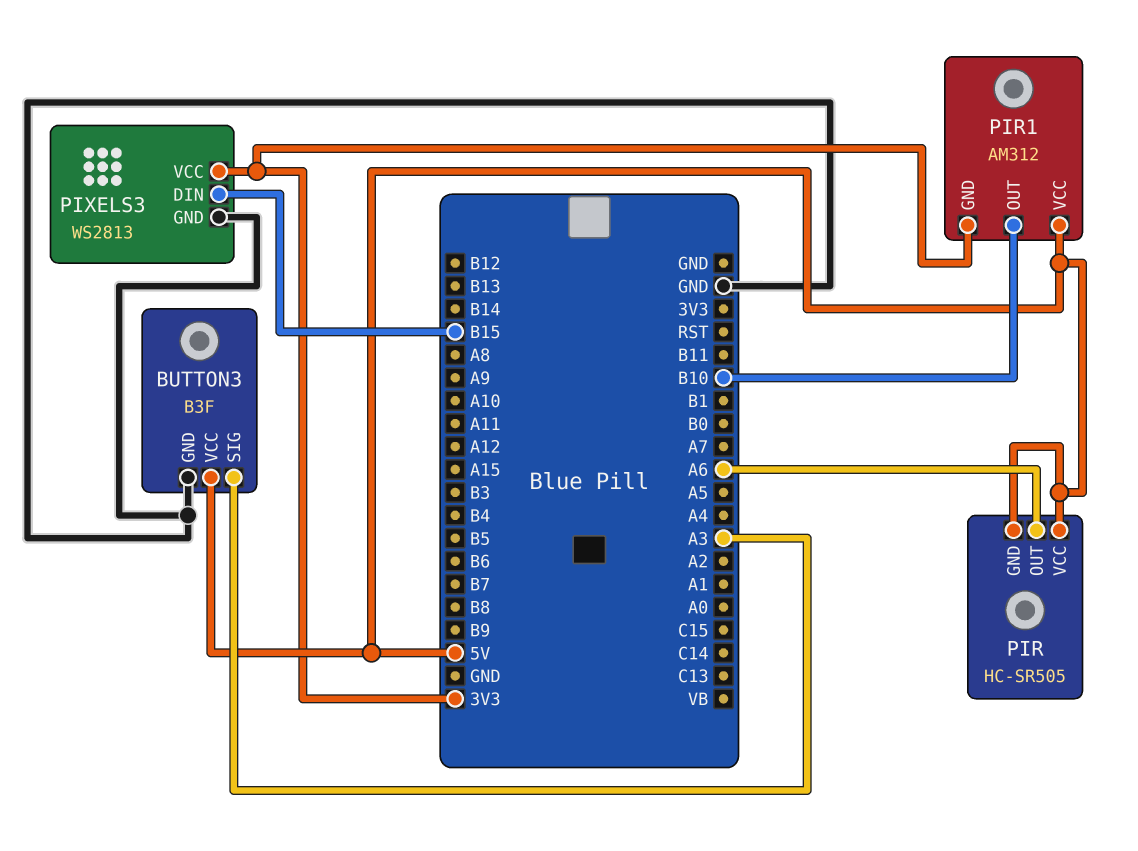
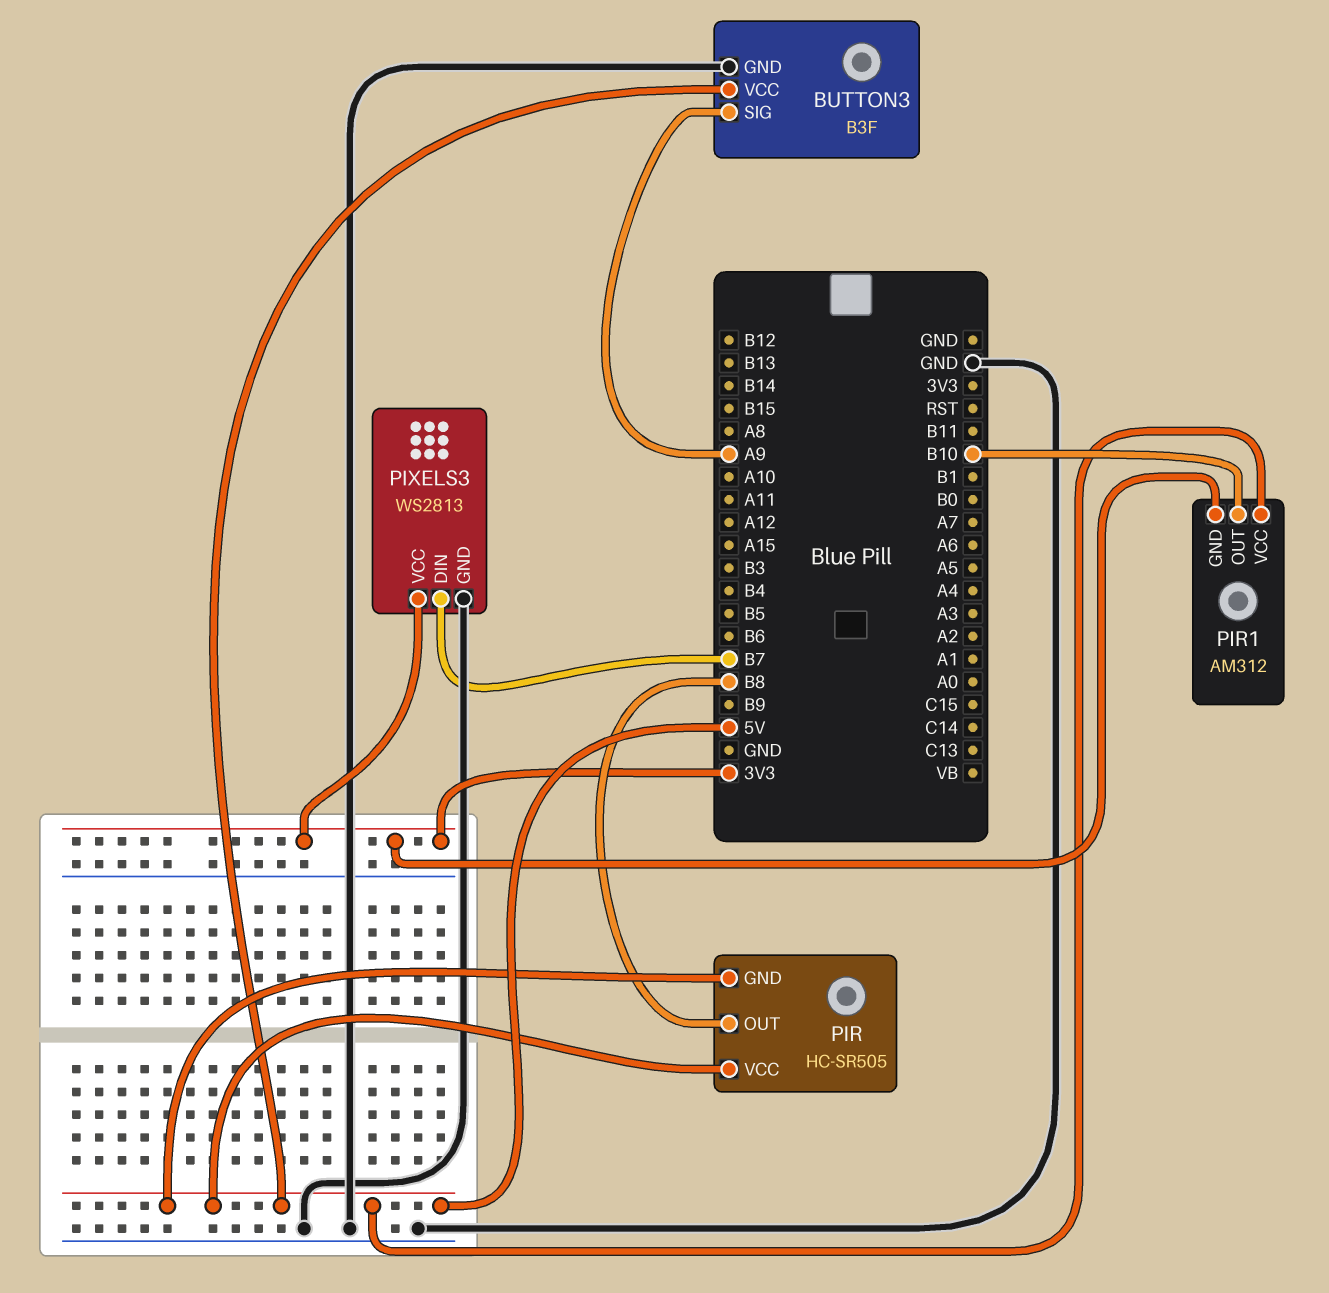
BUTTON3 pin SIG: A3 -> A9
PIR pin OUT: A6 -> B8
PIXELS3 pin DIN: B15 -> B7

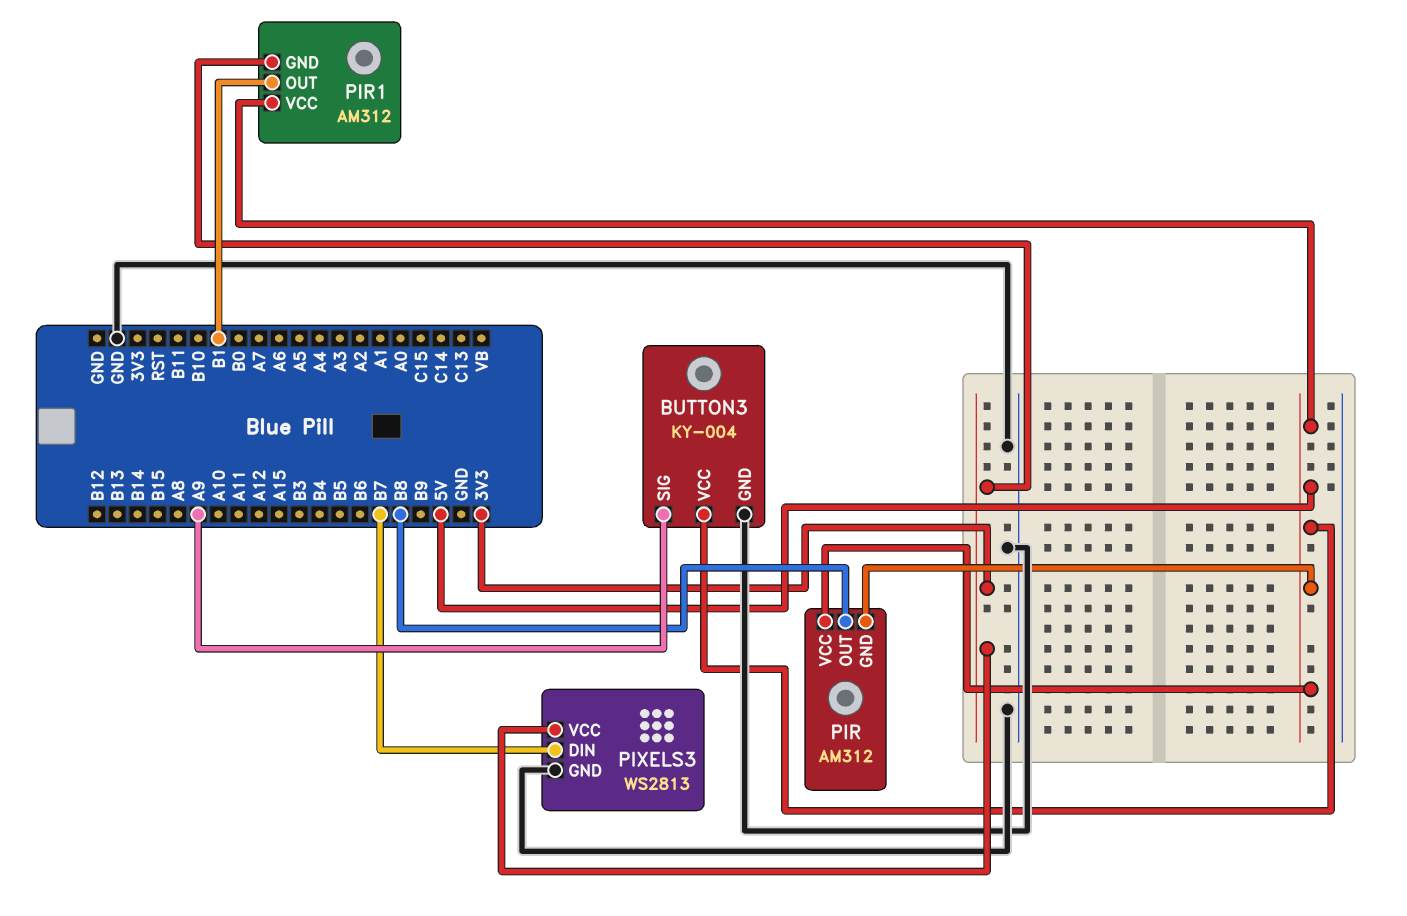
BUTTON3: B3F -> KY-004
PIR: HC-SR505 -> AM312
PIR1 pin OUT: B10 -> B1

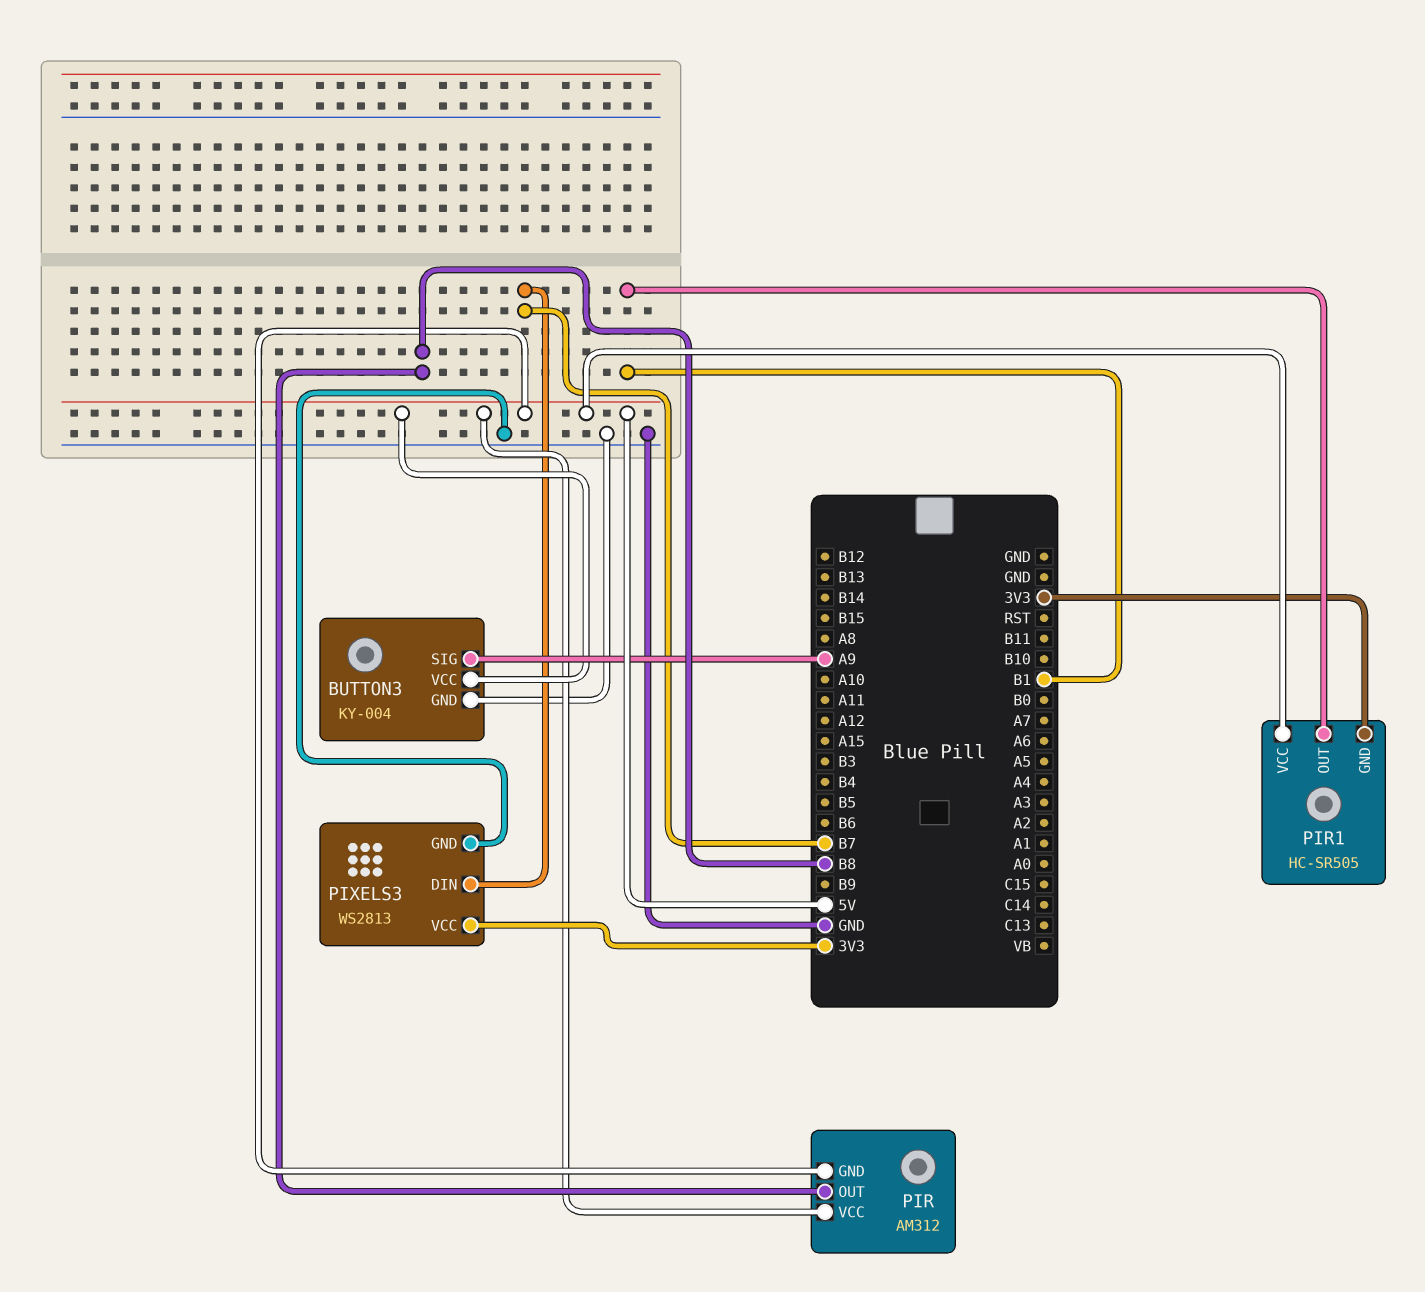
PIR1: AM312 -> HC-SR505

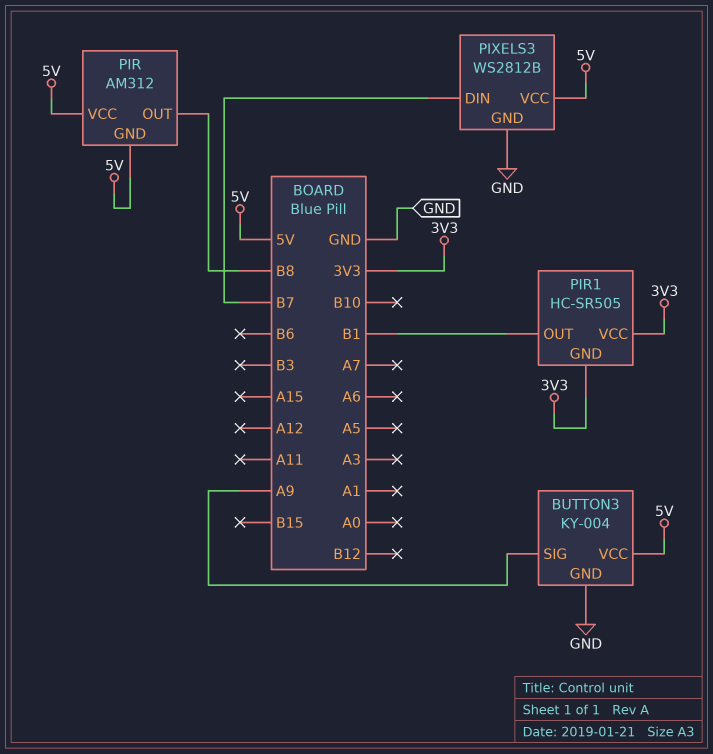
PIR1 pin VCC: 5V -> 3V3
PIXELS3: WS2813 -> WS2812B
PIXELS3 pin VCC: 3V3 -> 5V

